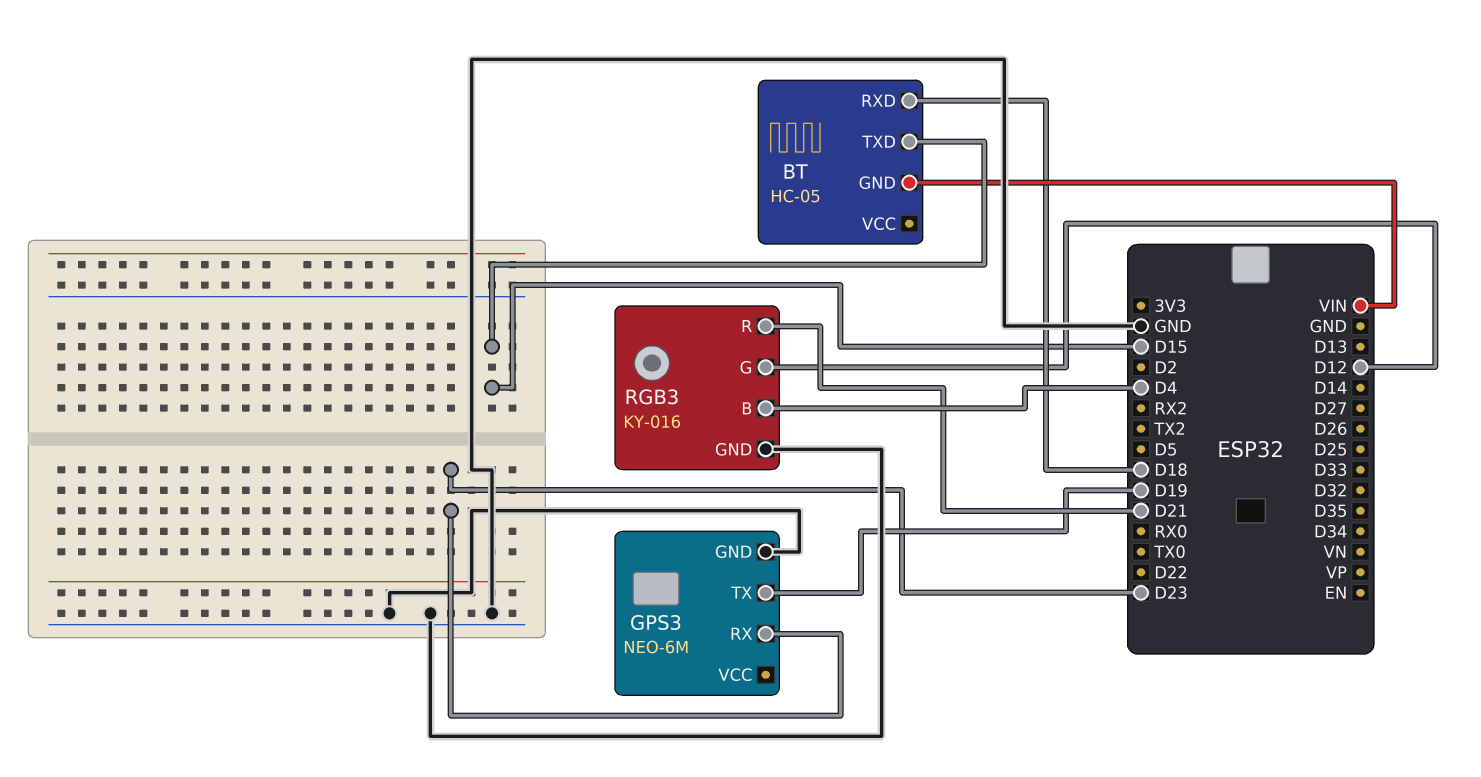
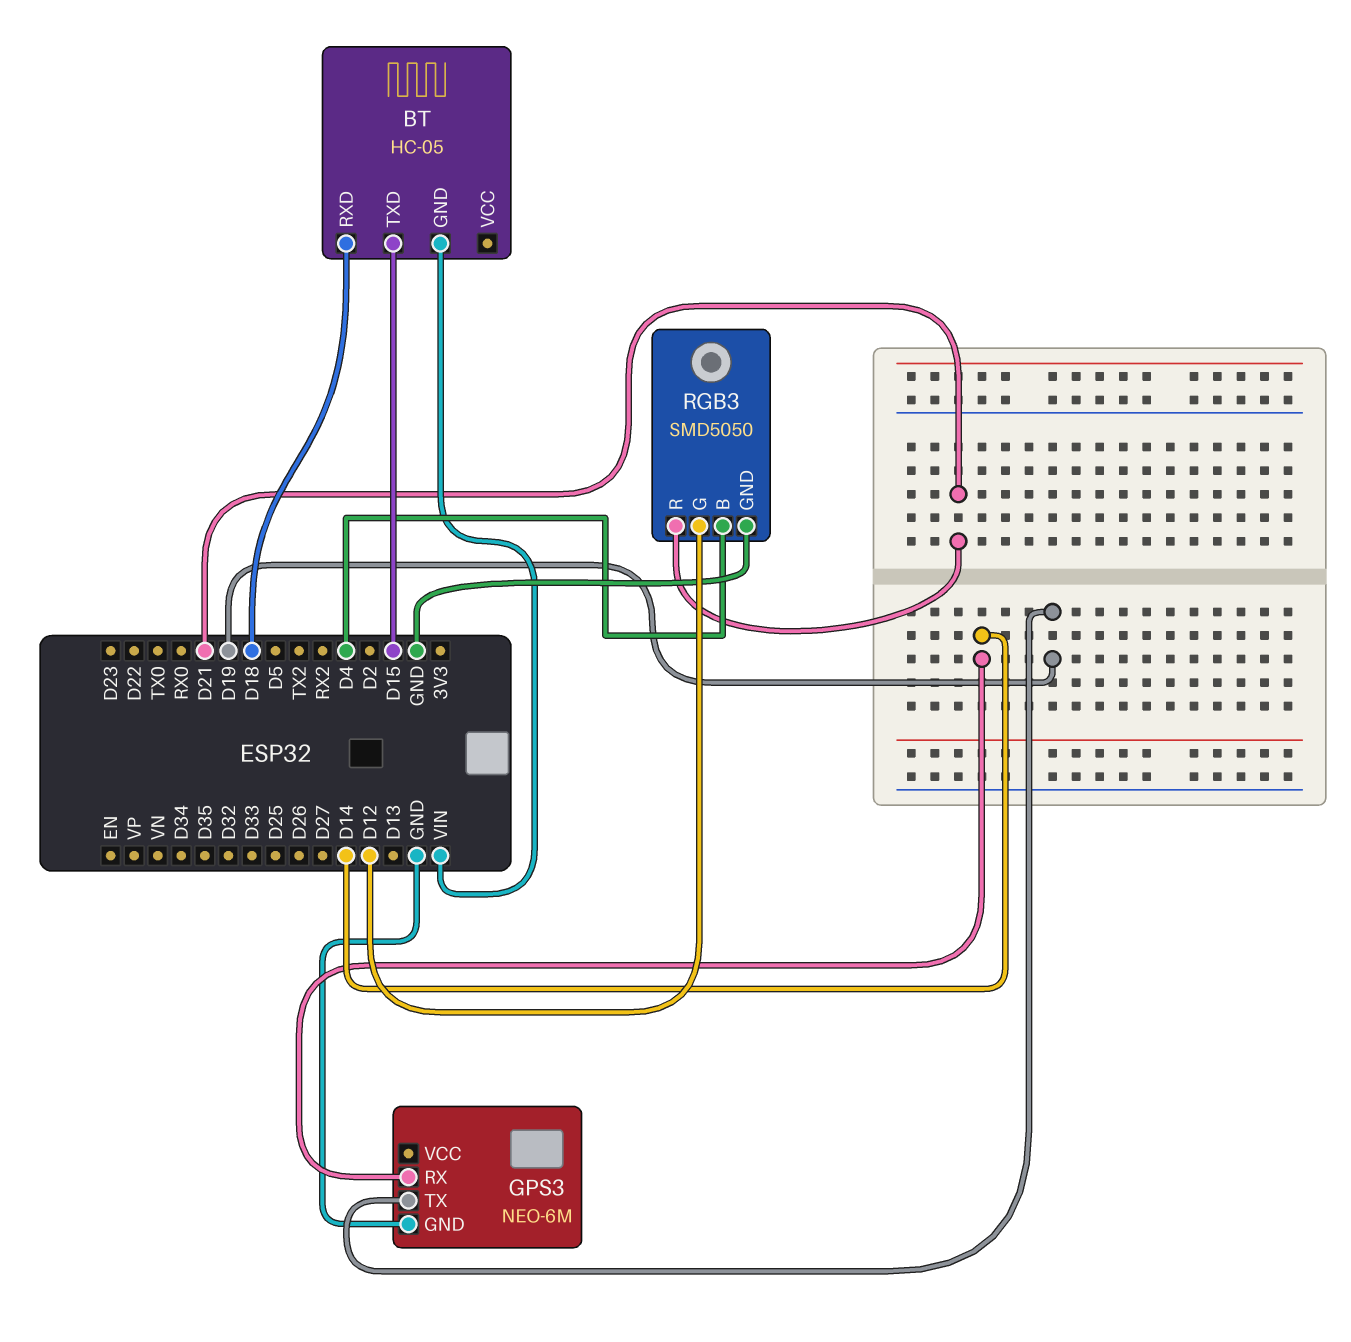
GPS3 pin RX: D23 -> D14
RGB3: KY-016 -> SMD5050

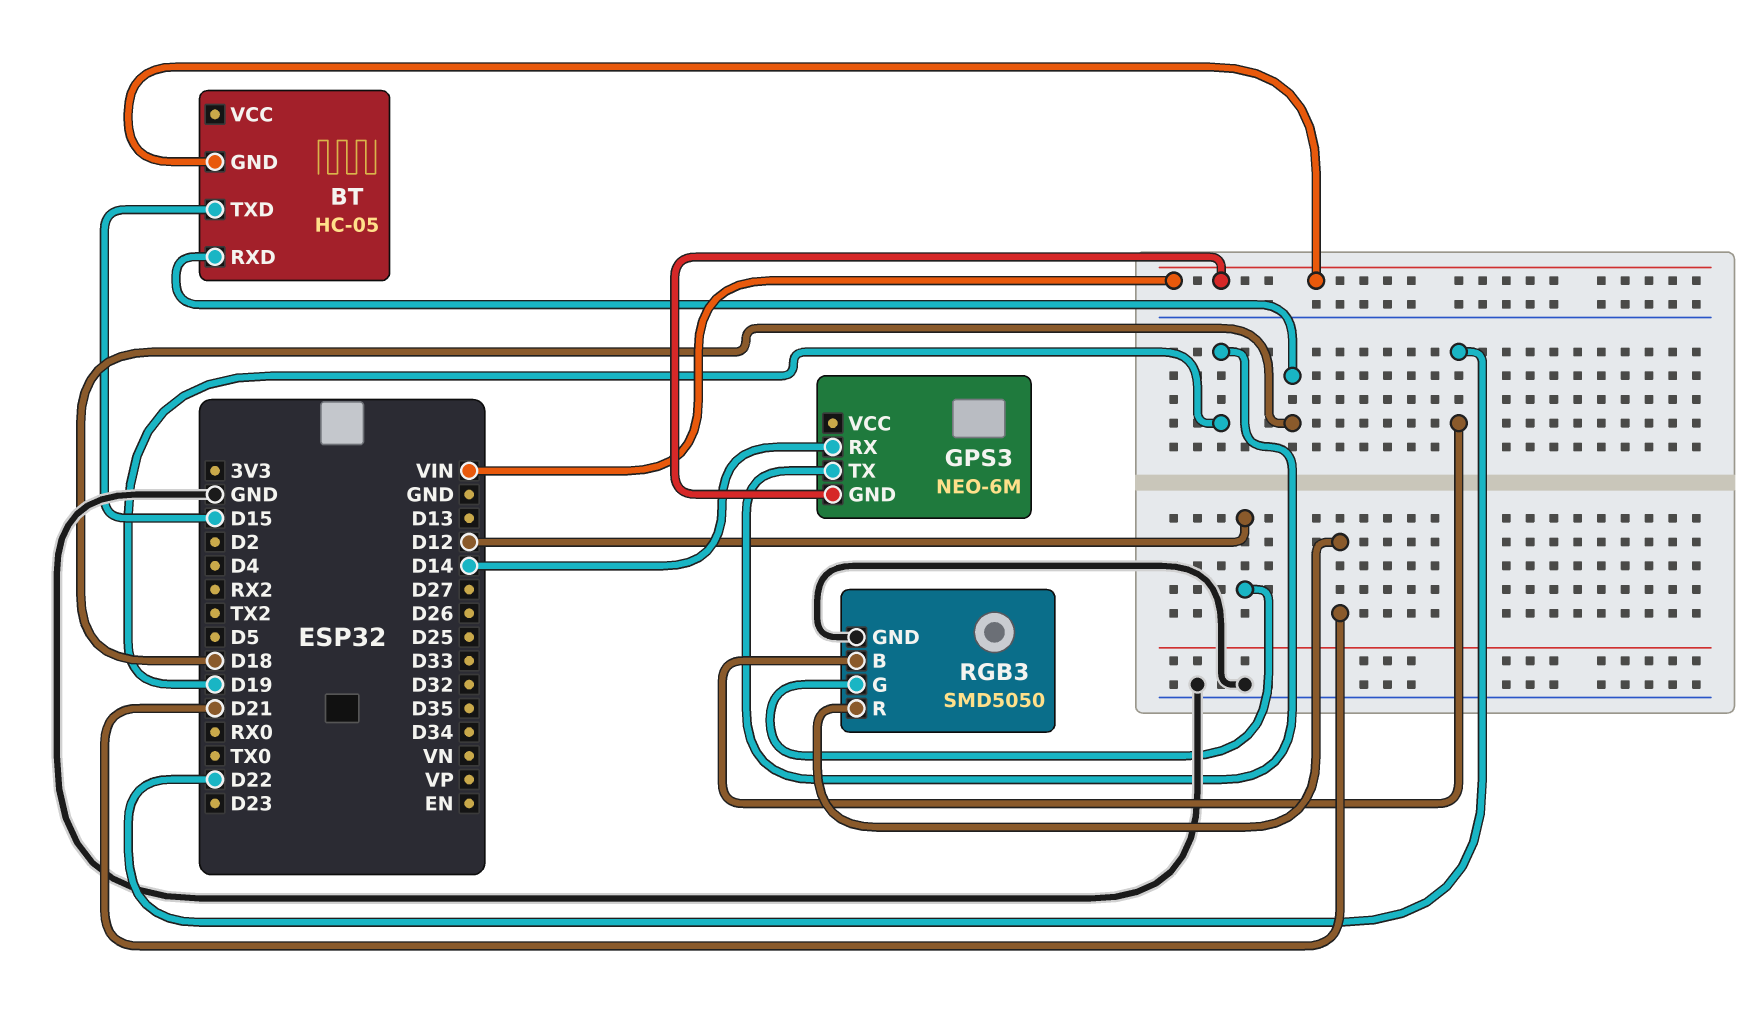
GPS3 pin GND: GND -> VIN
RGB3 pin B: D4 -> D22

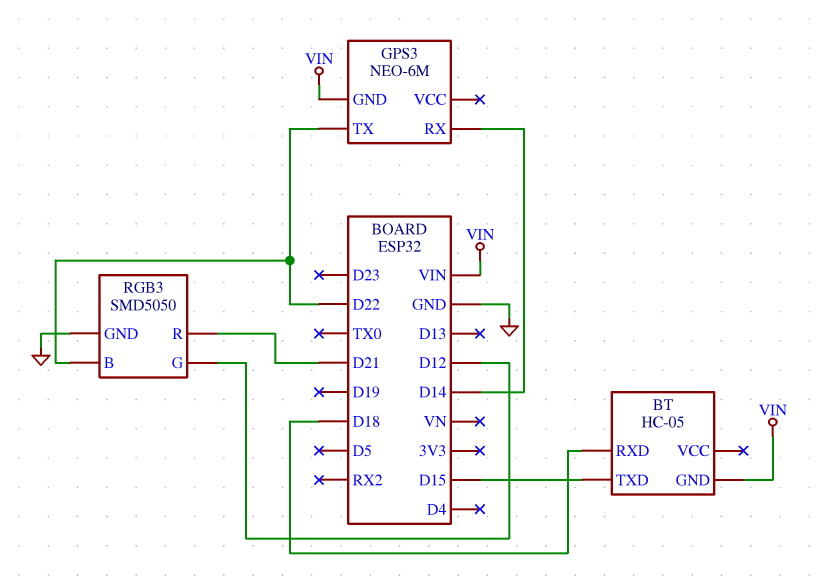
GPS3 pin TX: D19 -> D22

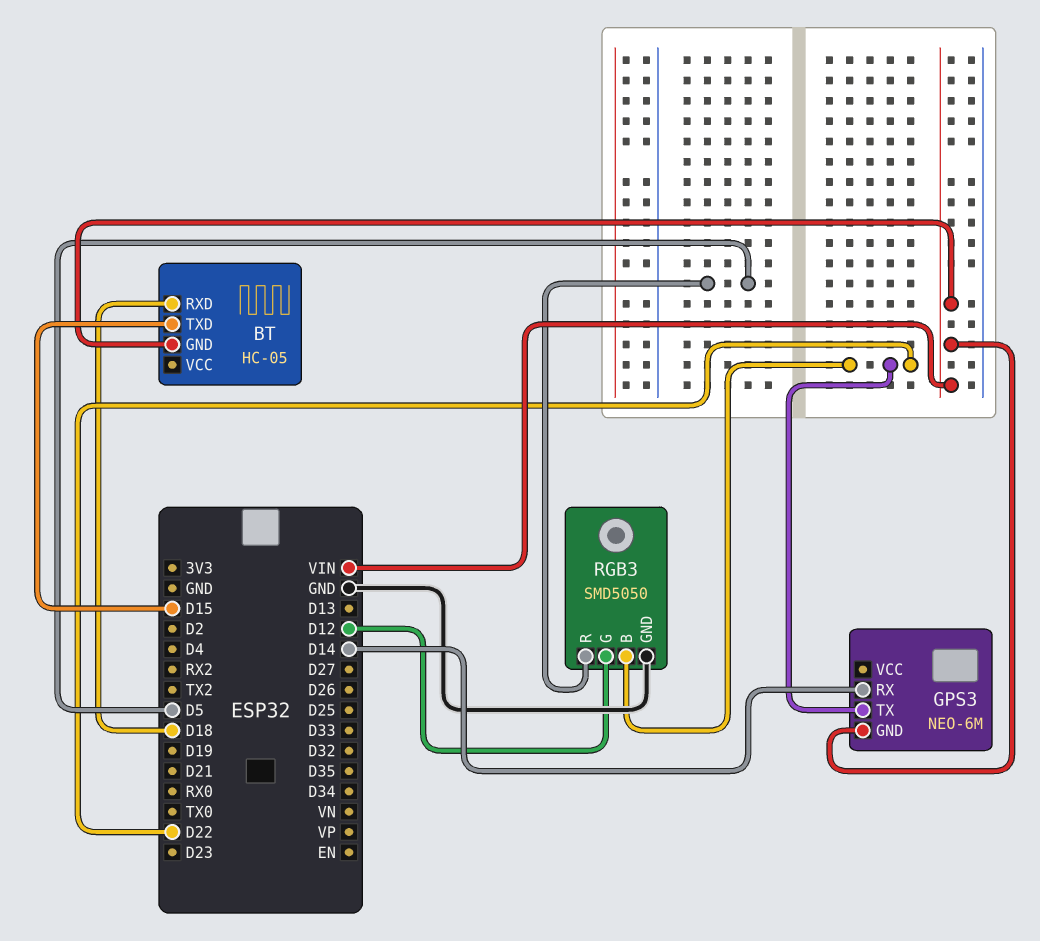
RGB3 pin R: D21 -> D5

